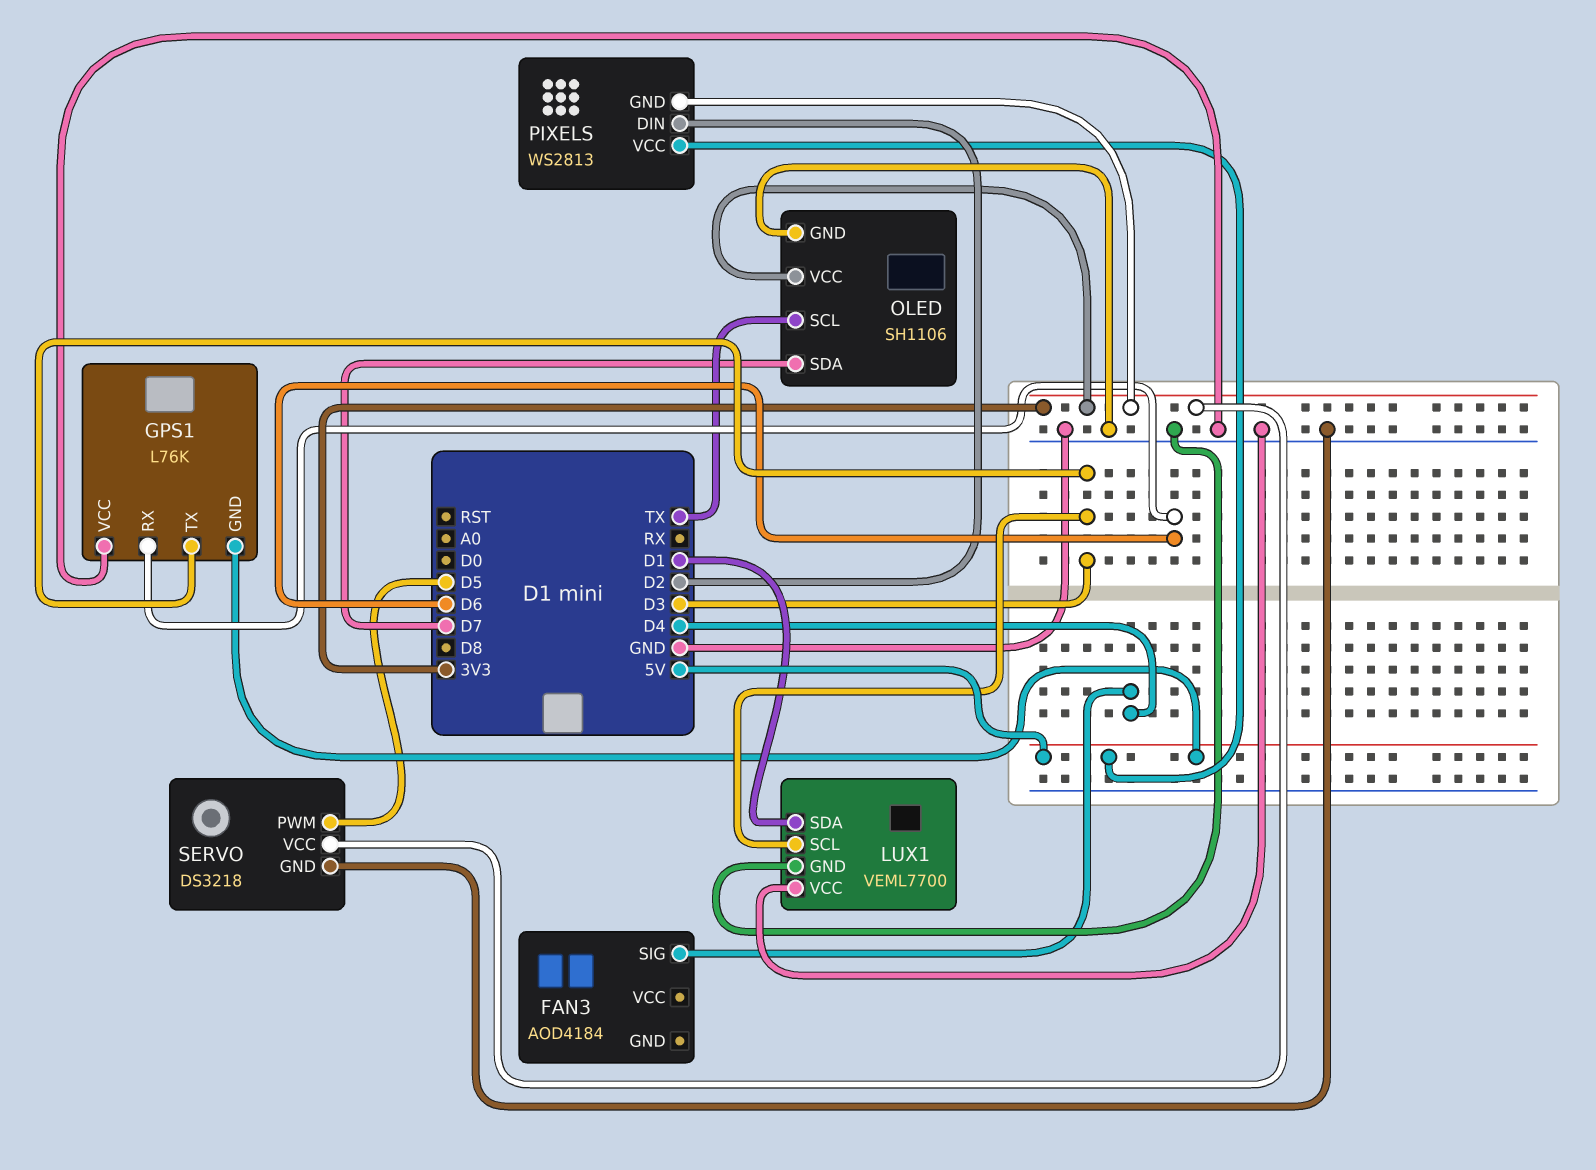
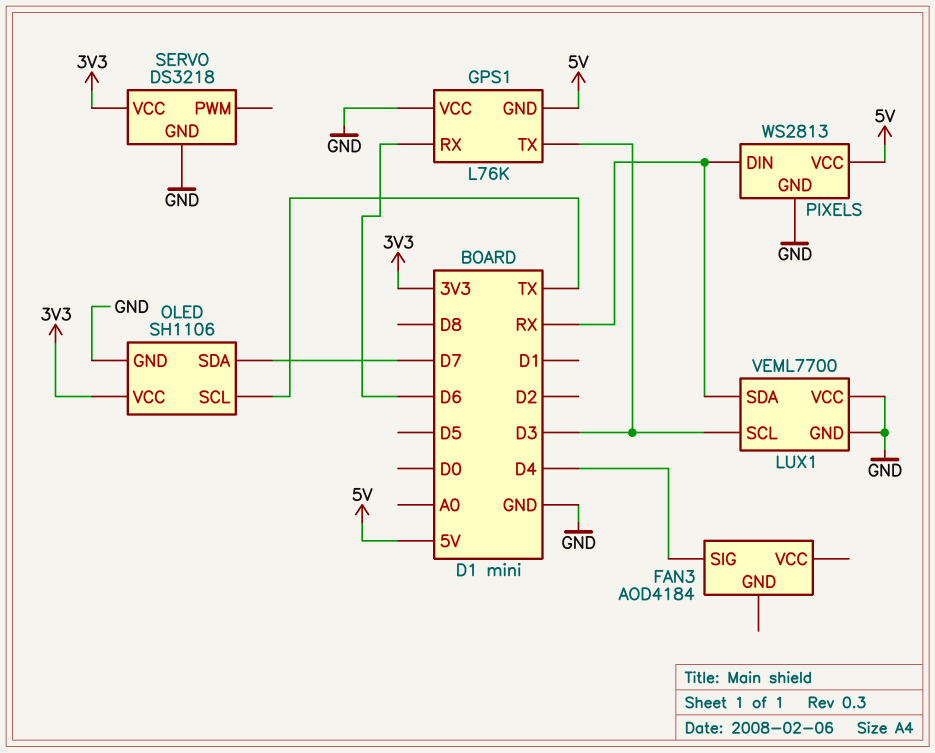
LUX1 pin SDA: D1 -> RX
PIXELS pin DIN: D2 -> RX
PIXELS pin GND: 3V3 -> GND
SERVO pin PWM: D5 -> none

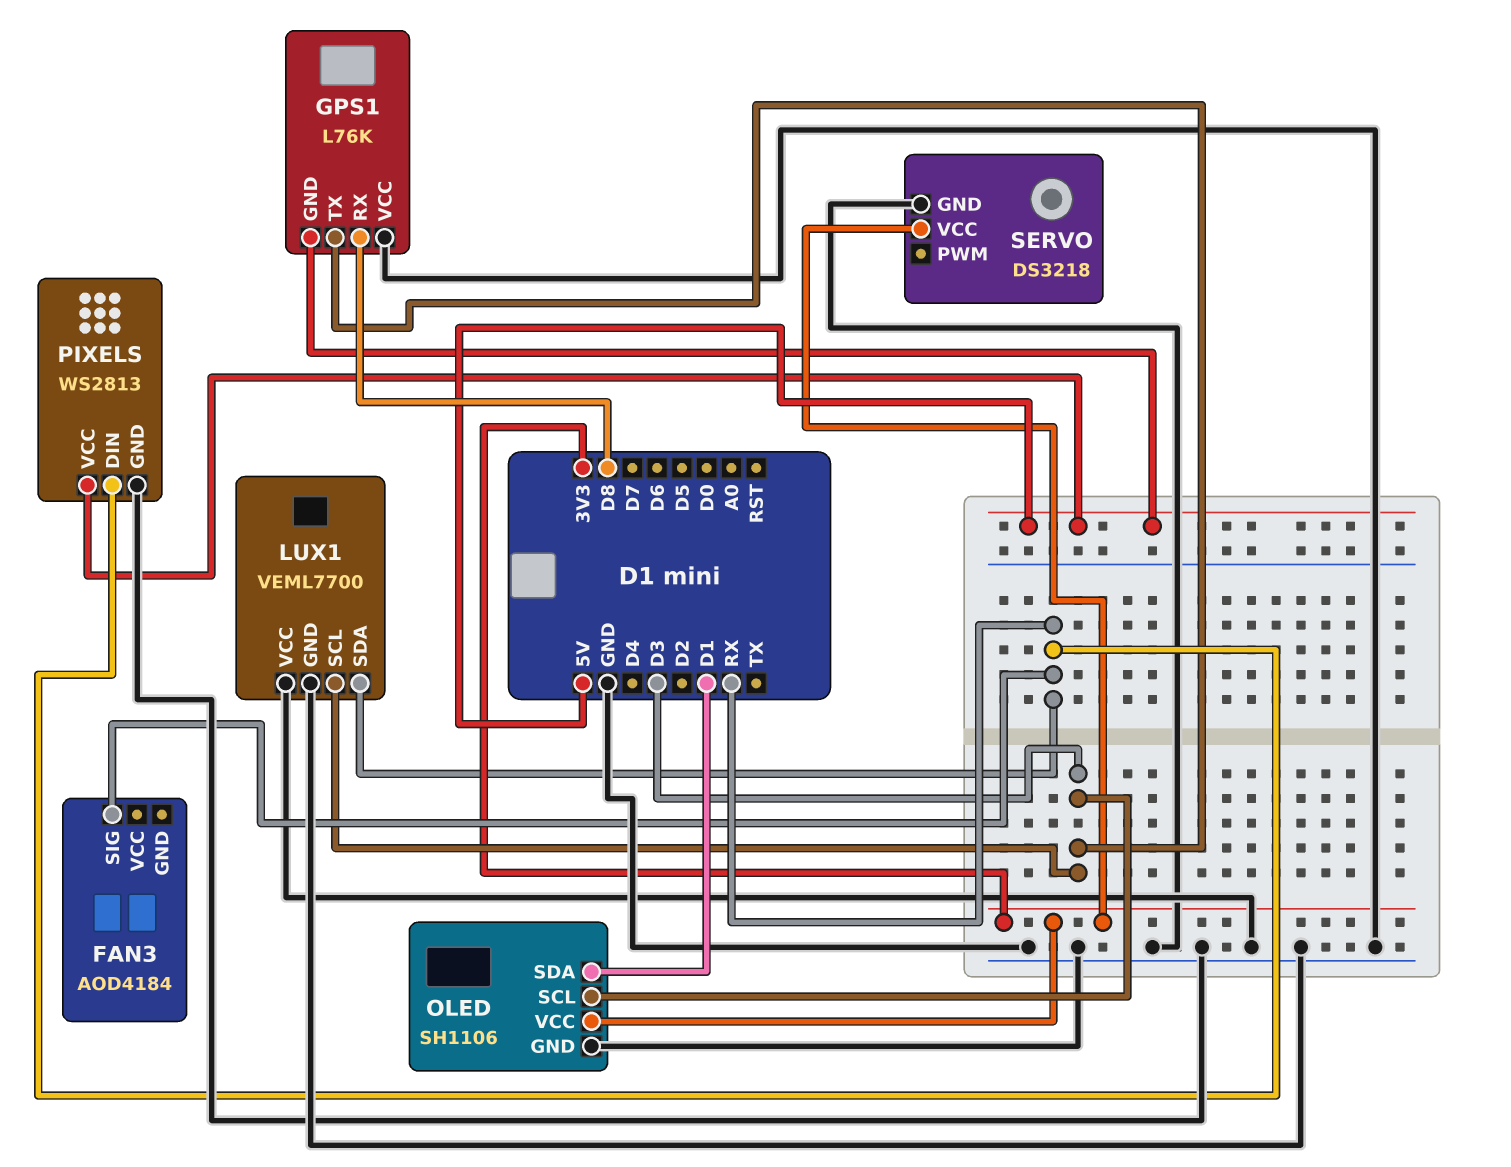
FAN3 pin SIG: D4 -> RX
GPS1 pin RX: D6 -> D8
OLED pin SCL: TX -> D3
OLED pin SDA: D7 -> D1

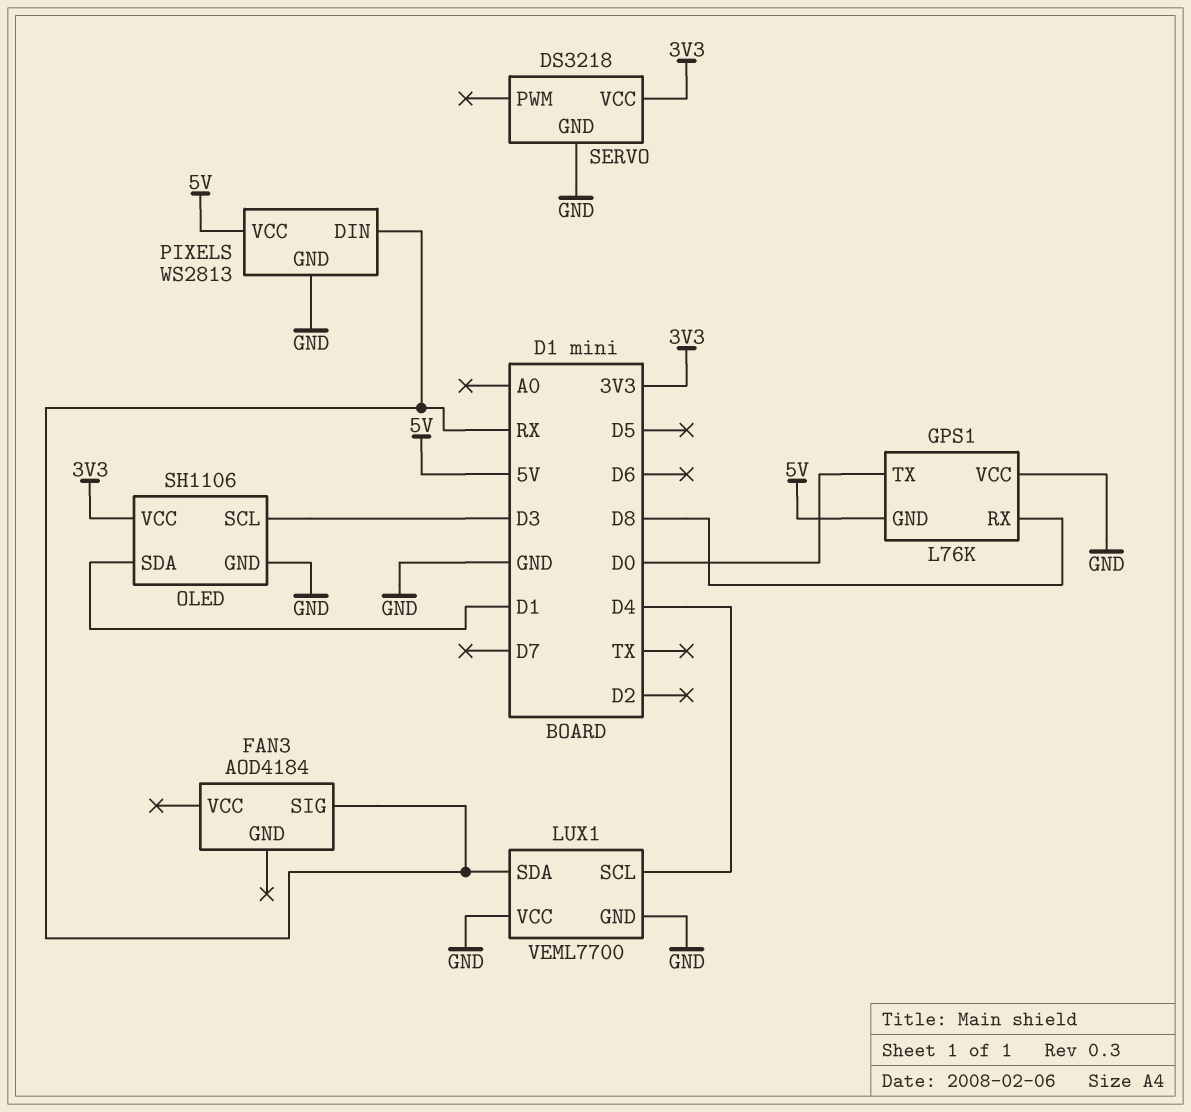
GPS1 pin TX: D3 -> D0
LUX1 pin SCL: D3 -> D4

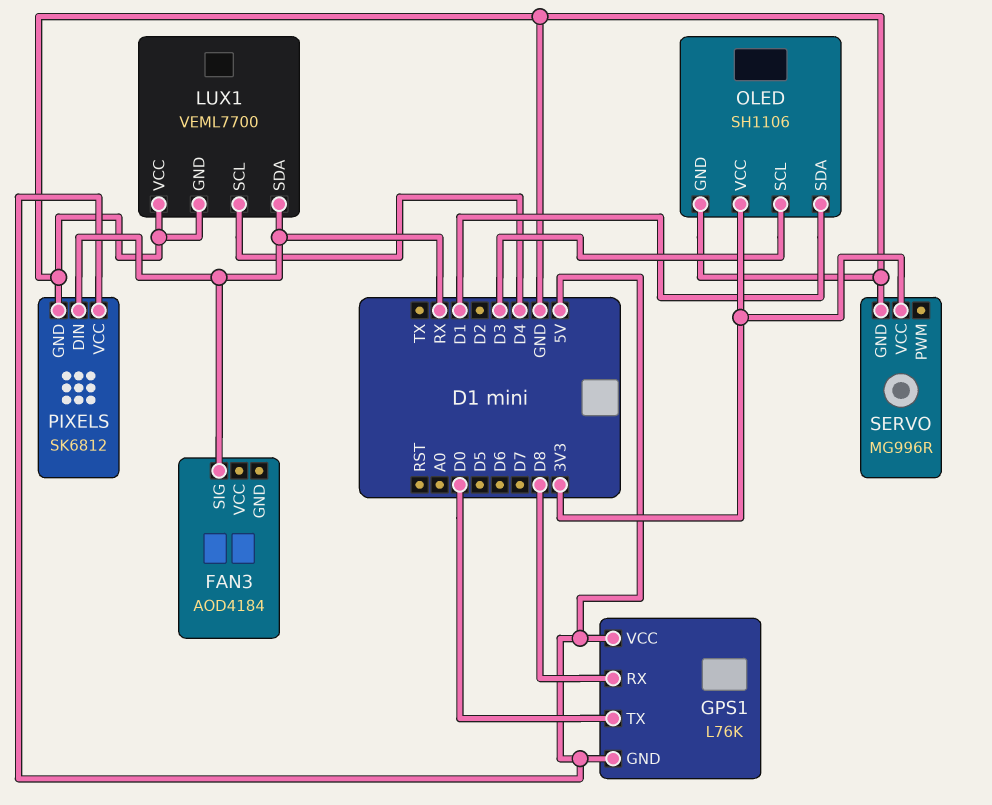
GPS1 pin VCC: GND -> 5V
PIXELS: WS2813 -> SK6812
SERVO: DS3218 -> MG996R

